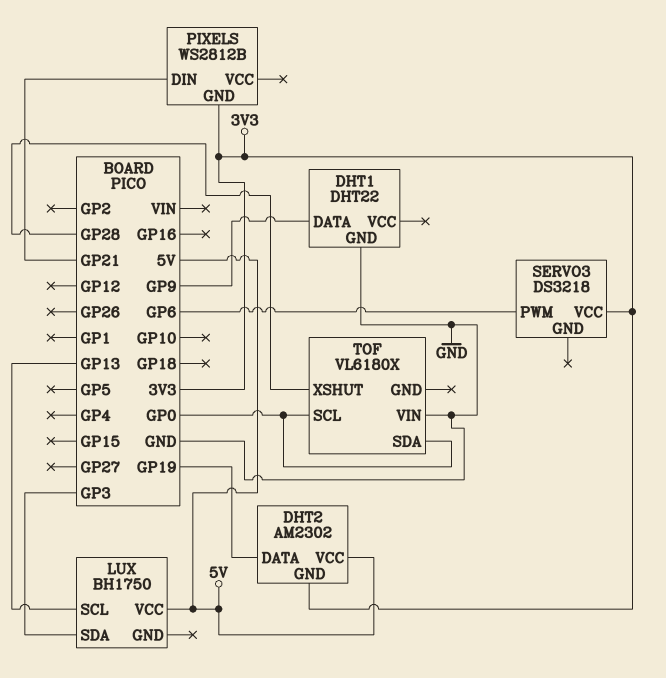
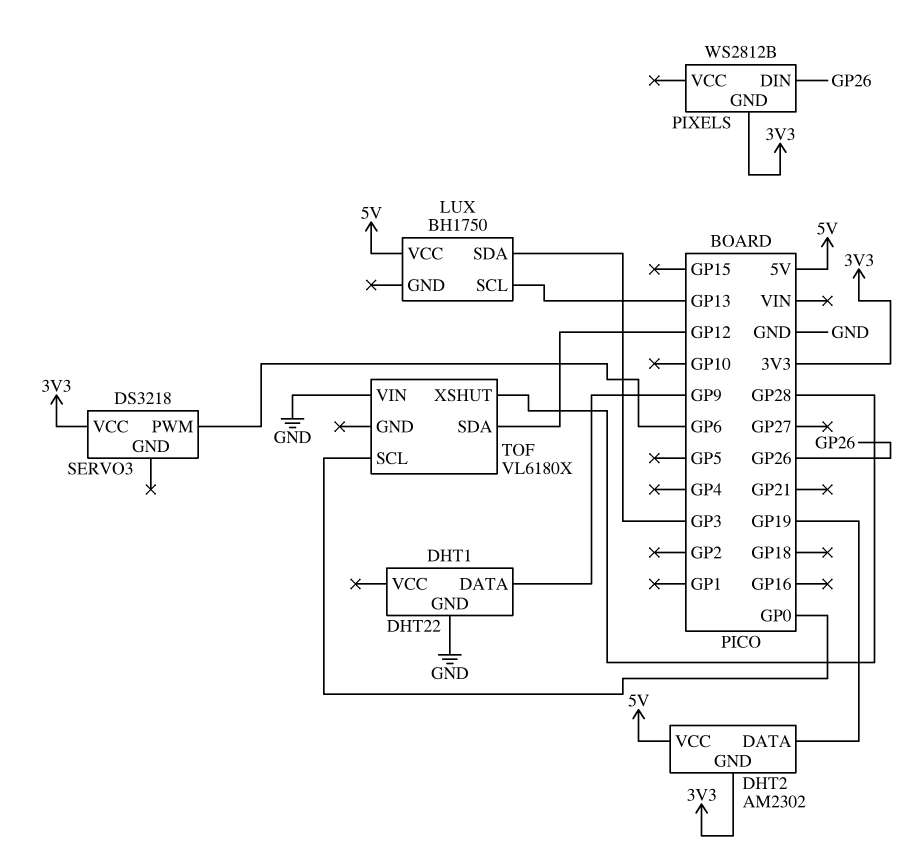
PIXELS pin DIN: GP21 -> GP26
TOF pin SDA: GP0 -> GP12

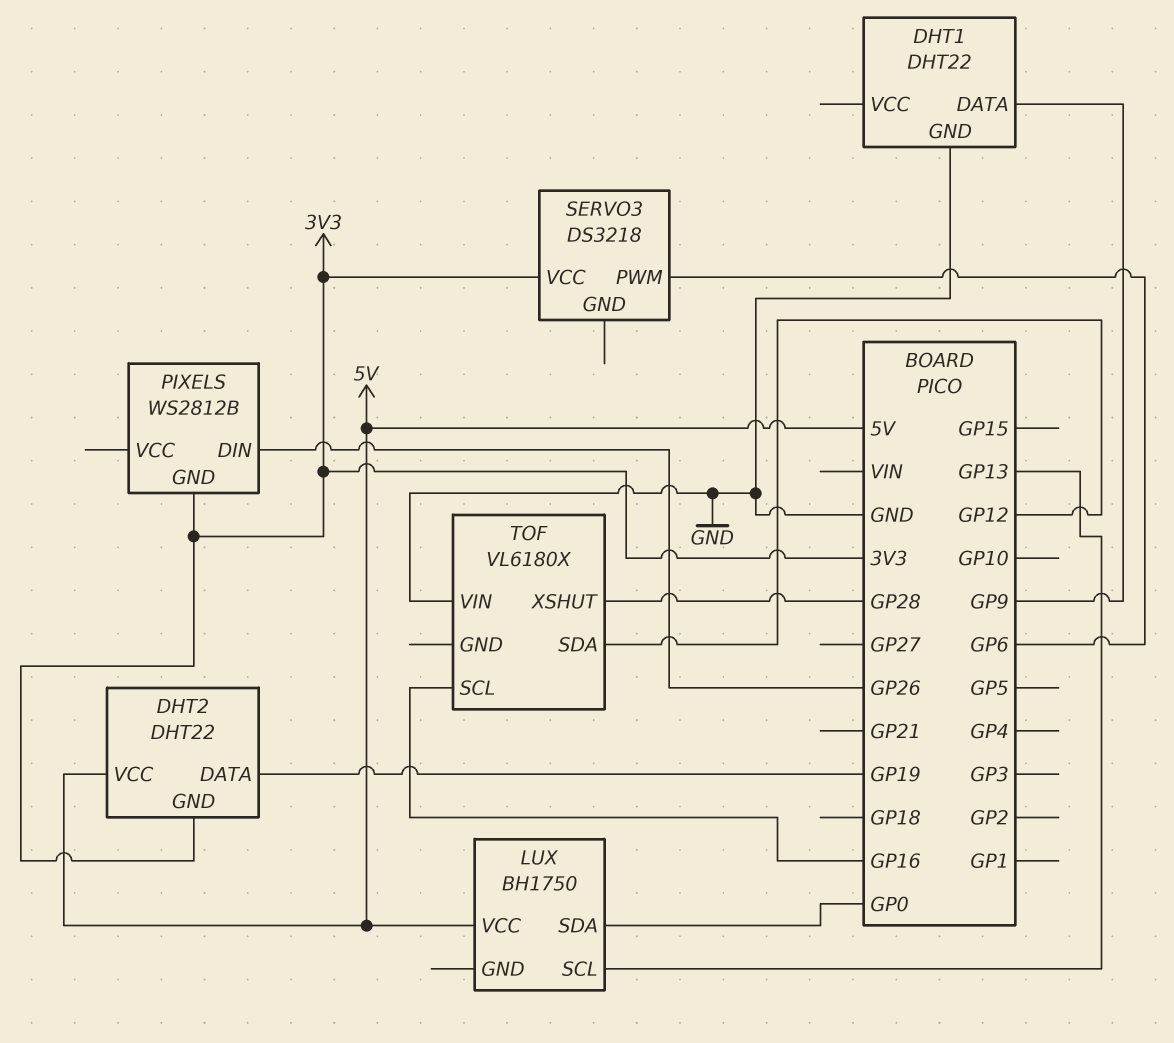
DHT2: AM2302 -> DHT22
LUX pin SDA: GP3 -> GP0
TOF pin SCL: GP0 -> GP16

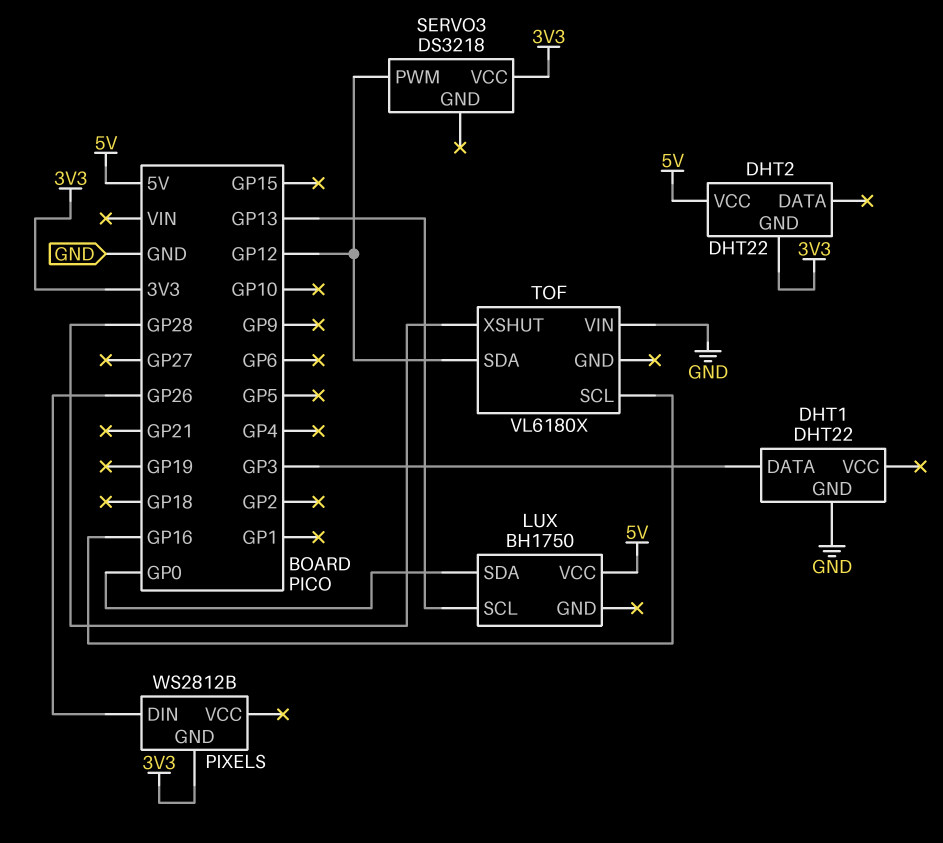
DHT1 pin DATA: GP9 -> GP3
DHT2 pin DATA: GP19 -> none
SERVO3 pin PWM: GP6 -> GP12

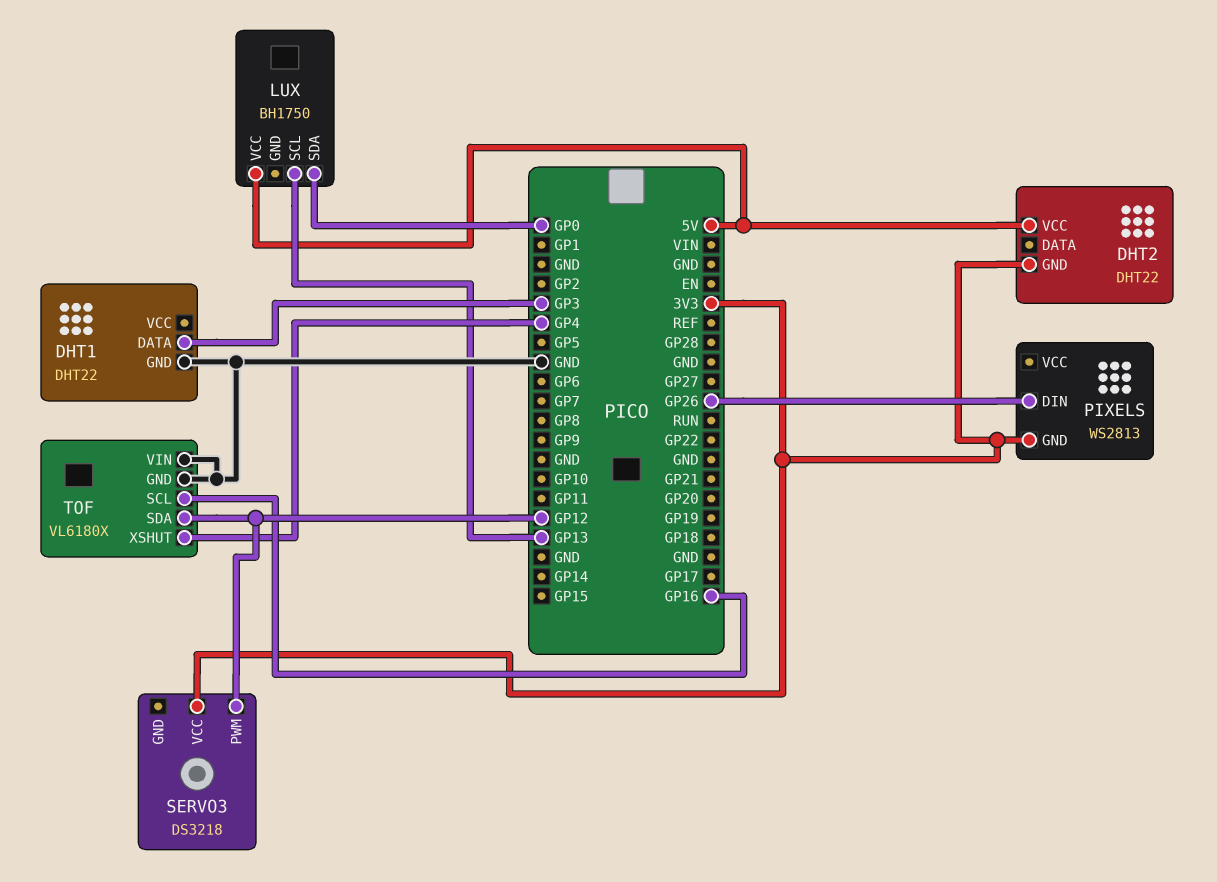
PIXELS: WS2812B -> WS2813
TOF pin GND: none -> GND
TOF pin XSHUT: GP28 -> GP4

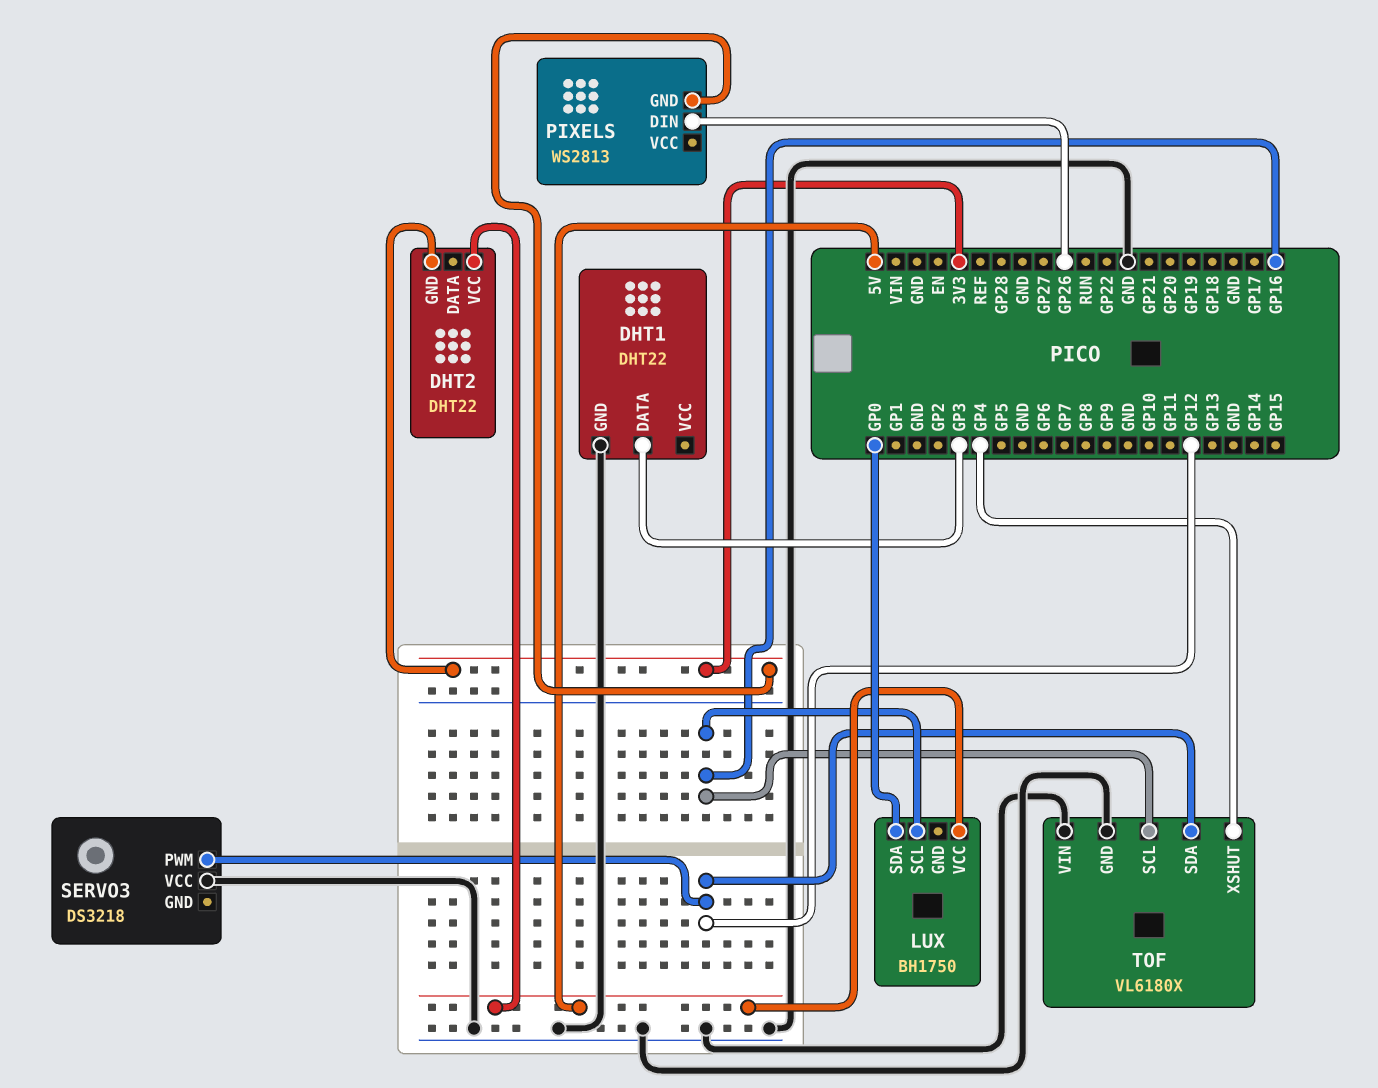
LUX pin SCL: GP13 -> GP16
SERVO3 pin VCC: 3V3 -> GND

